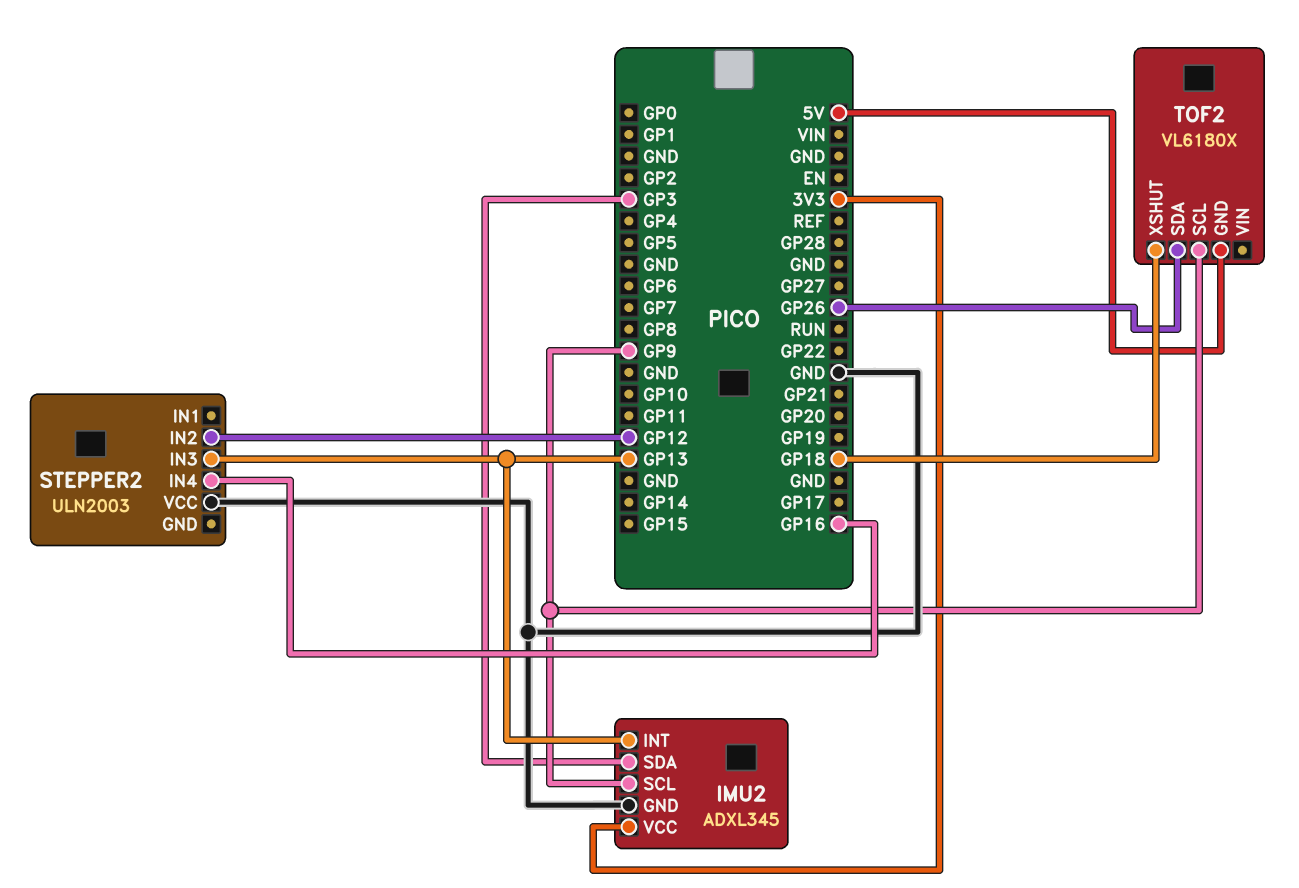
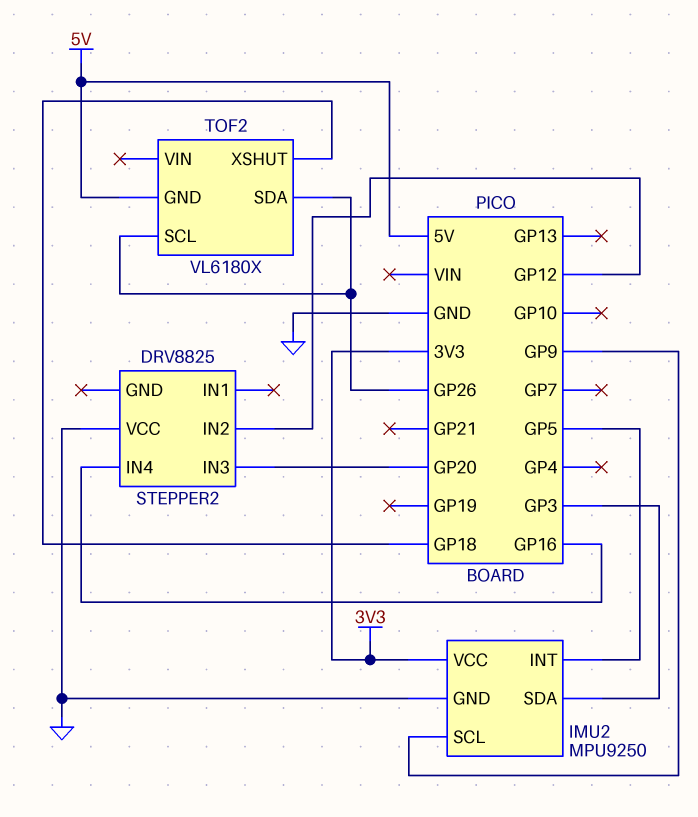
IMU2: ADXL345 -> MPU9250
IMU2 pin INT: GP13 -> GP5
STEPPER2: ULN2003 -> DRV8825
STEPPER2 pin IN3: GP13 -> GP20
TOF2 pin SCL: GP9 -> GP26

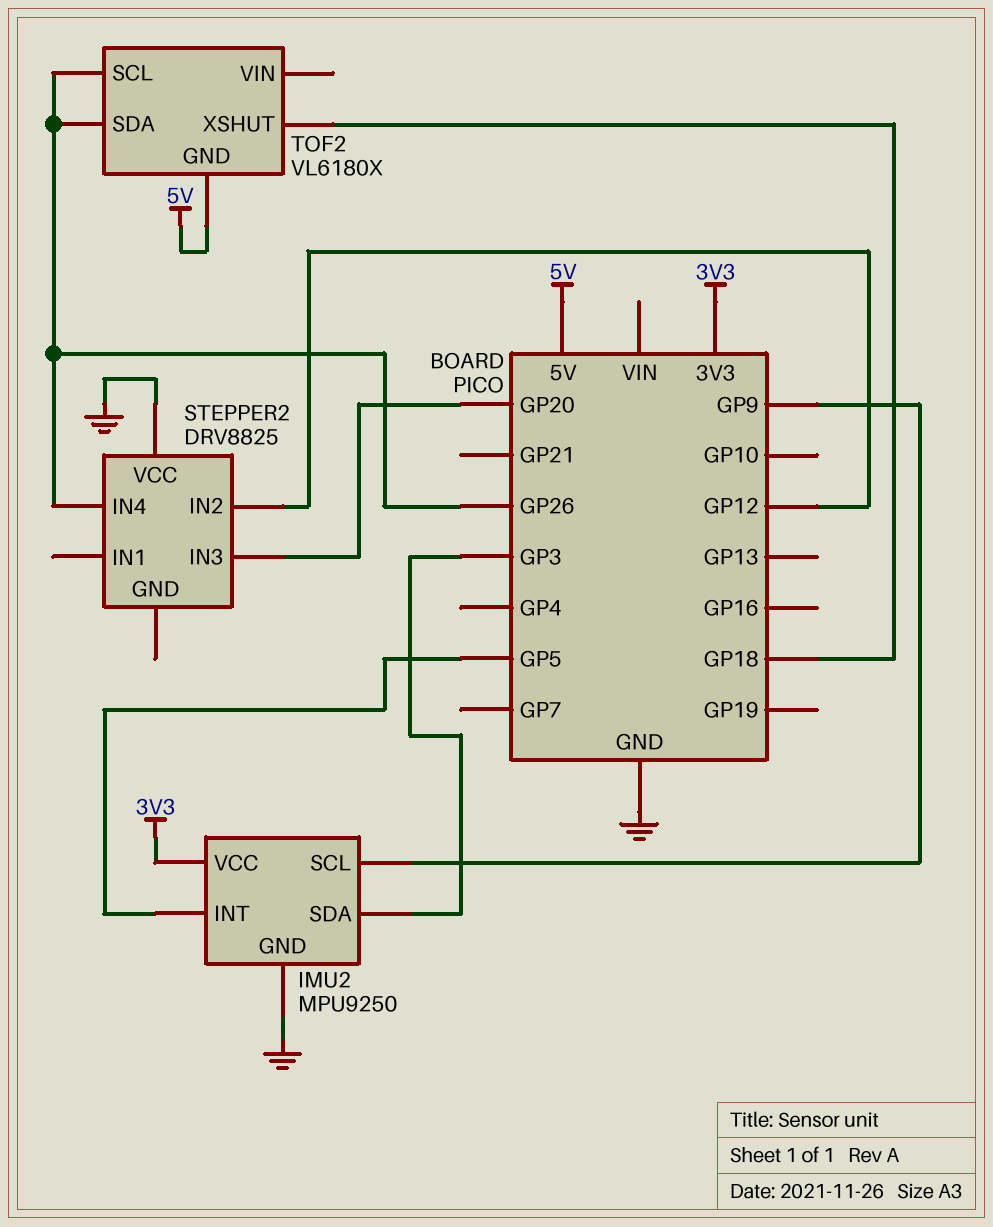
STEPPER2 pin IN4: GP16 -> GP26

